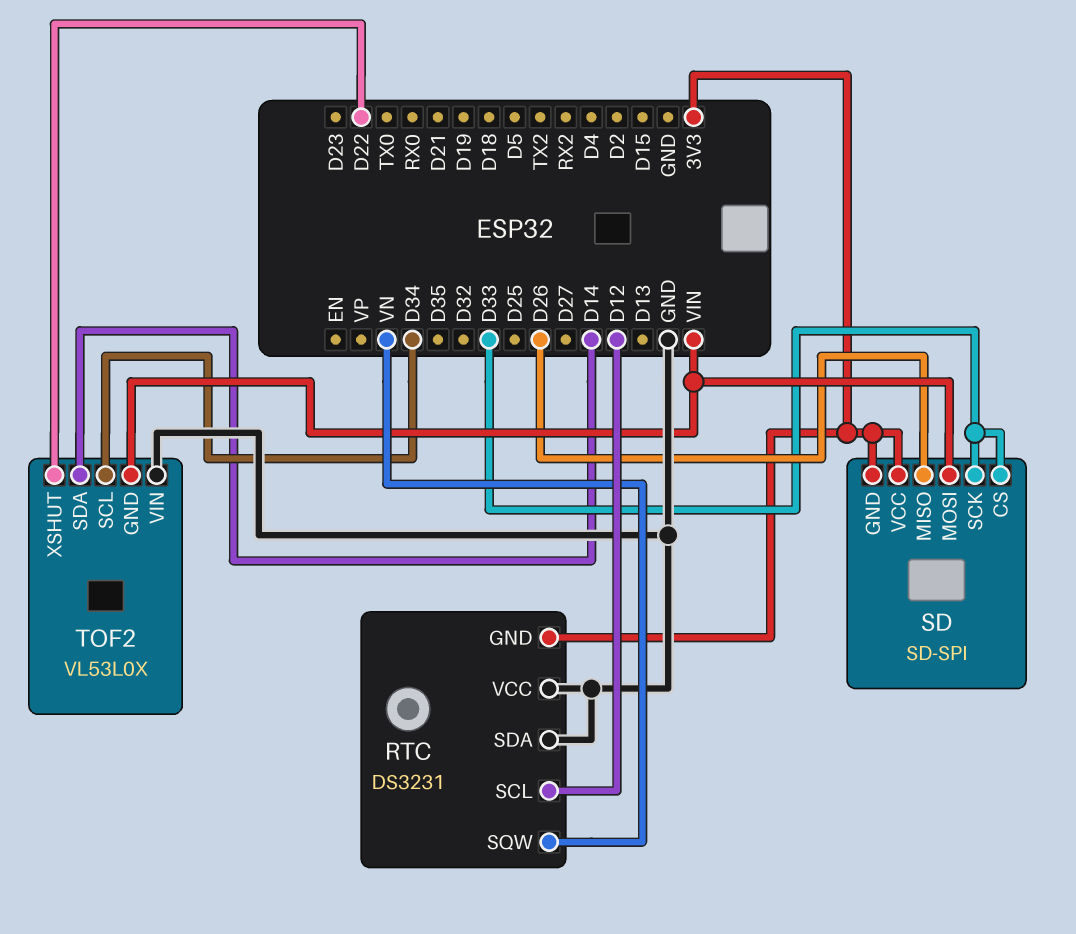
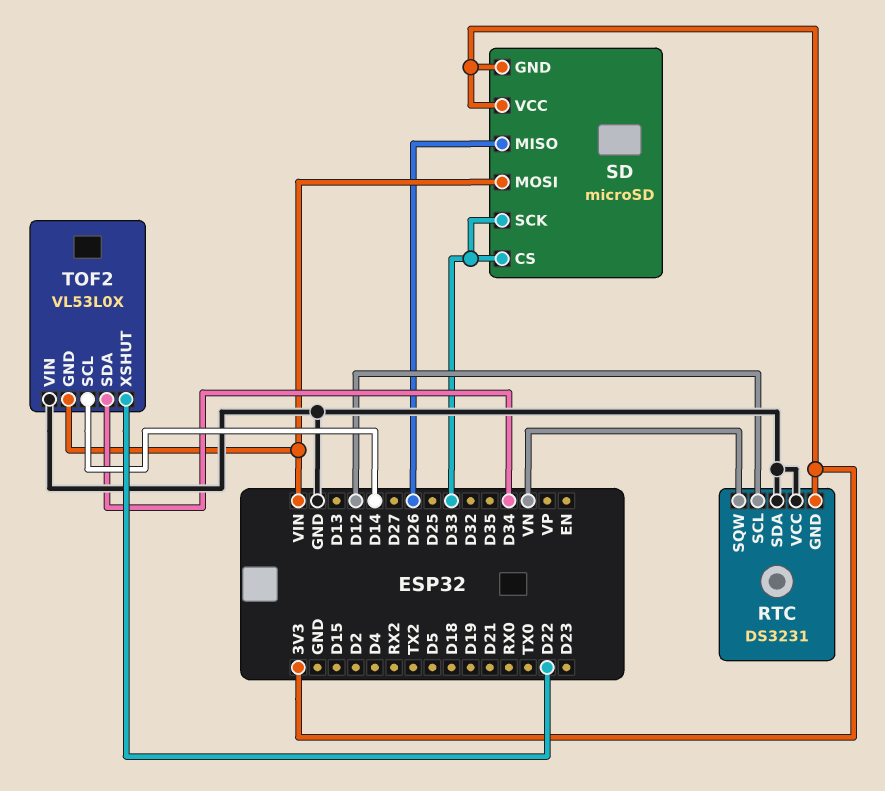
SD: SD-SPI -> microSD
TOF2 pin SCL: D34 -> D14
TOF2 pin SDA: D14 -> D34

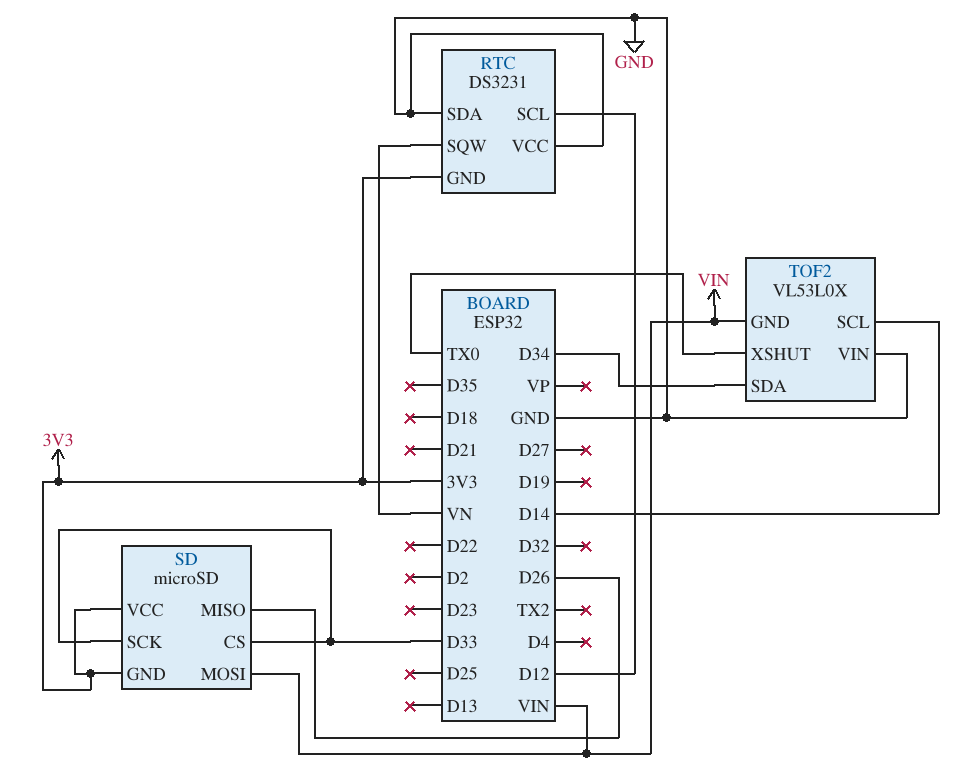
TOF2 pin XSHUT: D22 -> TX0

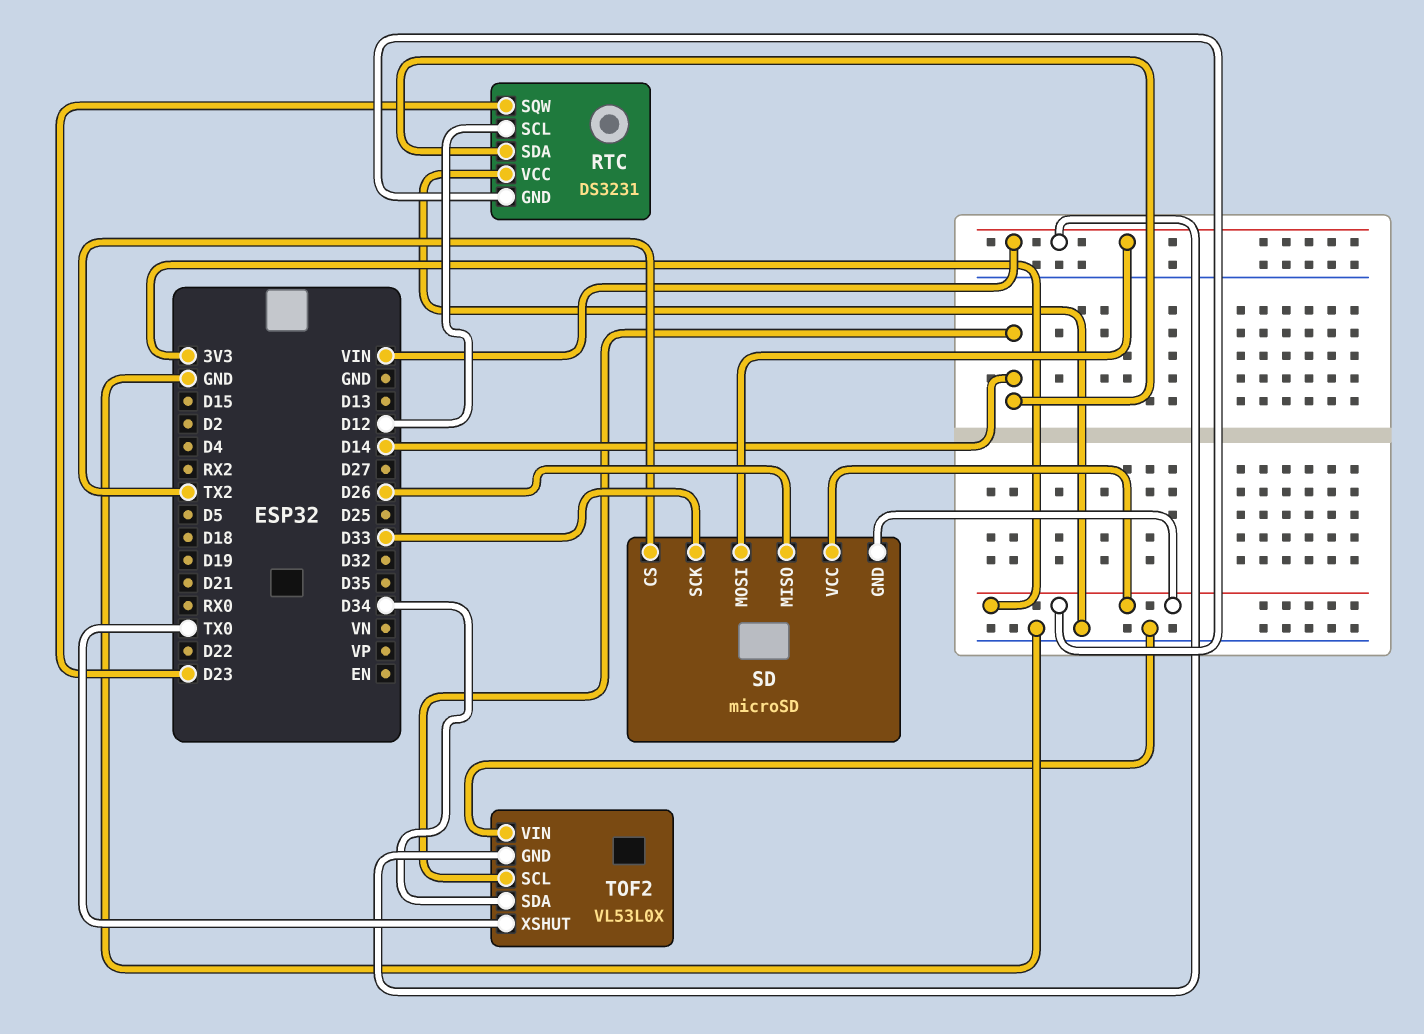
RTC pin SDA: GND -> D14
RTC pin SQW: VN -> D23
SD pin CS: D33 -> TX2

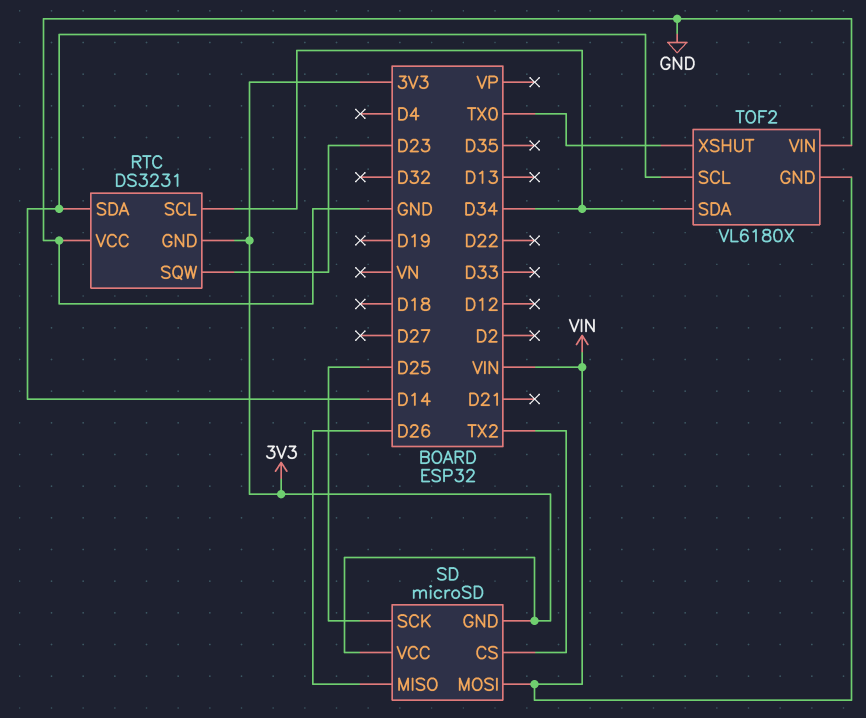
RTC pin SCL: D12 -> D34
SD pin SCK: D33 -> D25
TOF2: VL53L0X -> VL6180X

